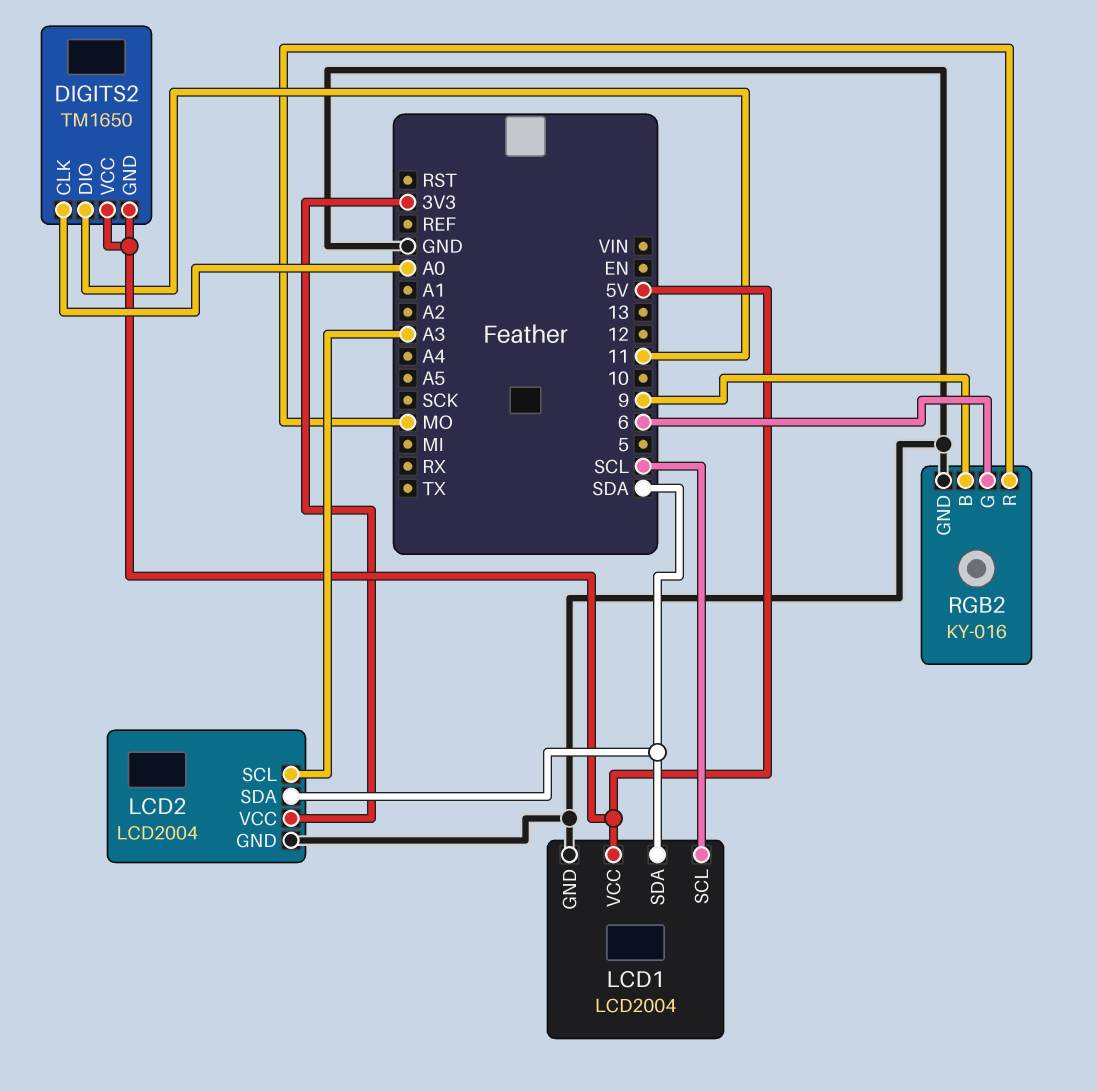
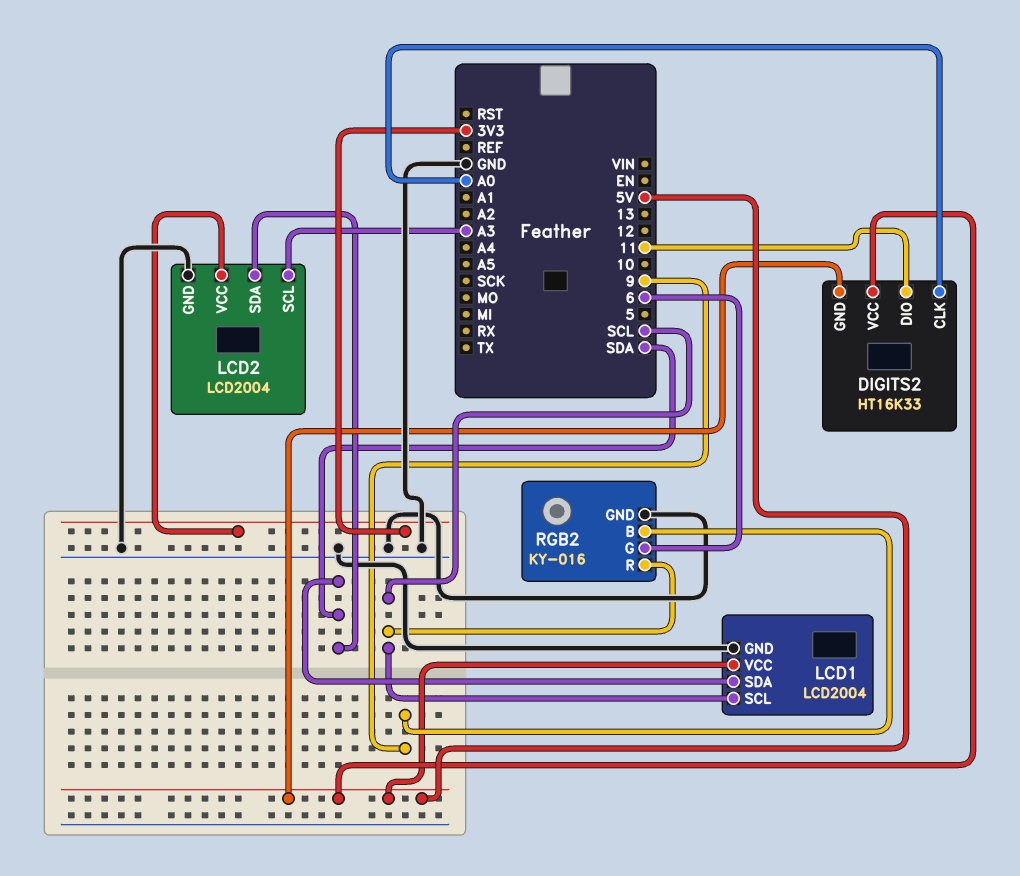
DIGITS2: TM1650 -> HT16K33
RGB2 pin R: MO -> SCL

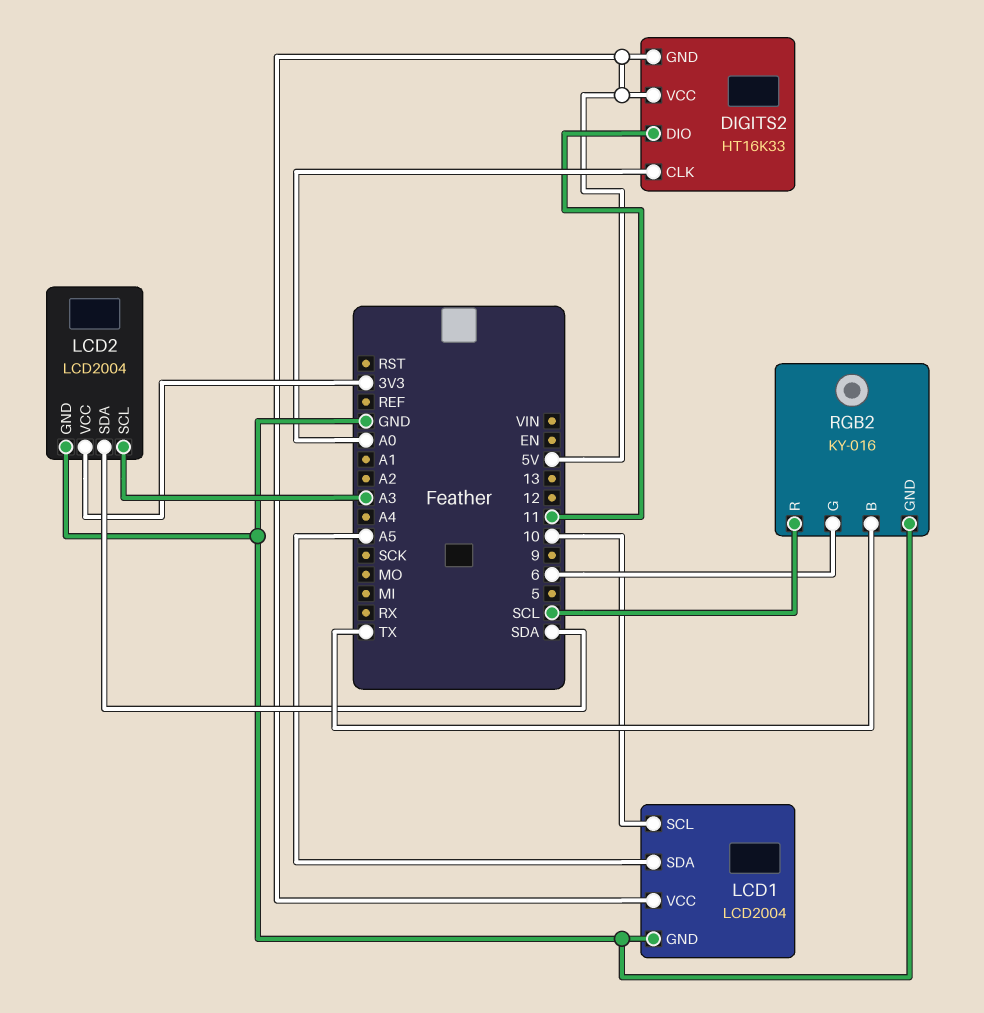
LCD1 pin SCL: SCL -> 10
LCD1 pin SDA: SDA -> A5
RGB2 pin B: 9 -> TX

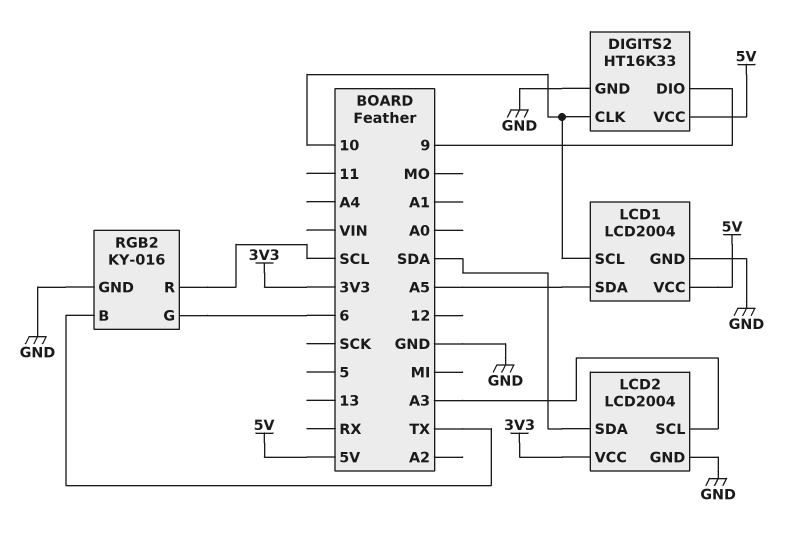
DIGITS2 pin CLK: A0 -> 10
DIGITS2 pin DIO: 11 -> 9
DIGITS2 pin GND: 5V -> GND

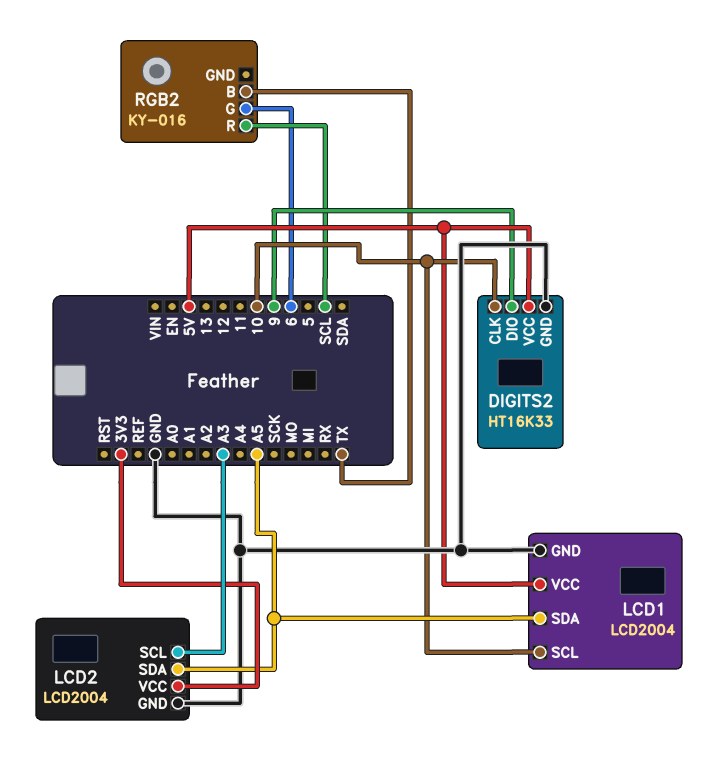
LCD2 pin SDA: SDA -> A5
RGB2 pin GND: GND -> none

